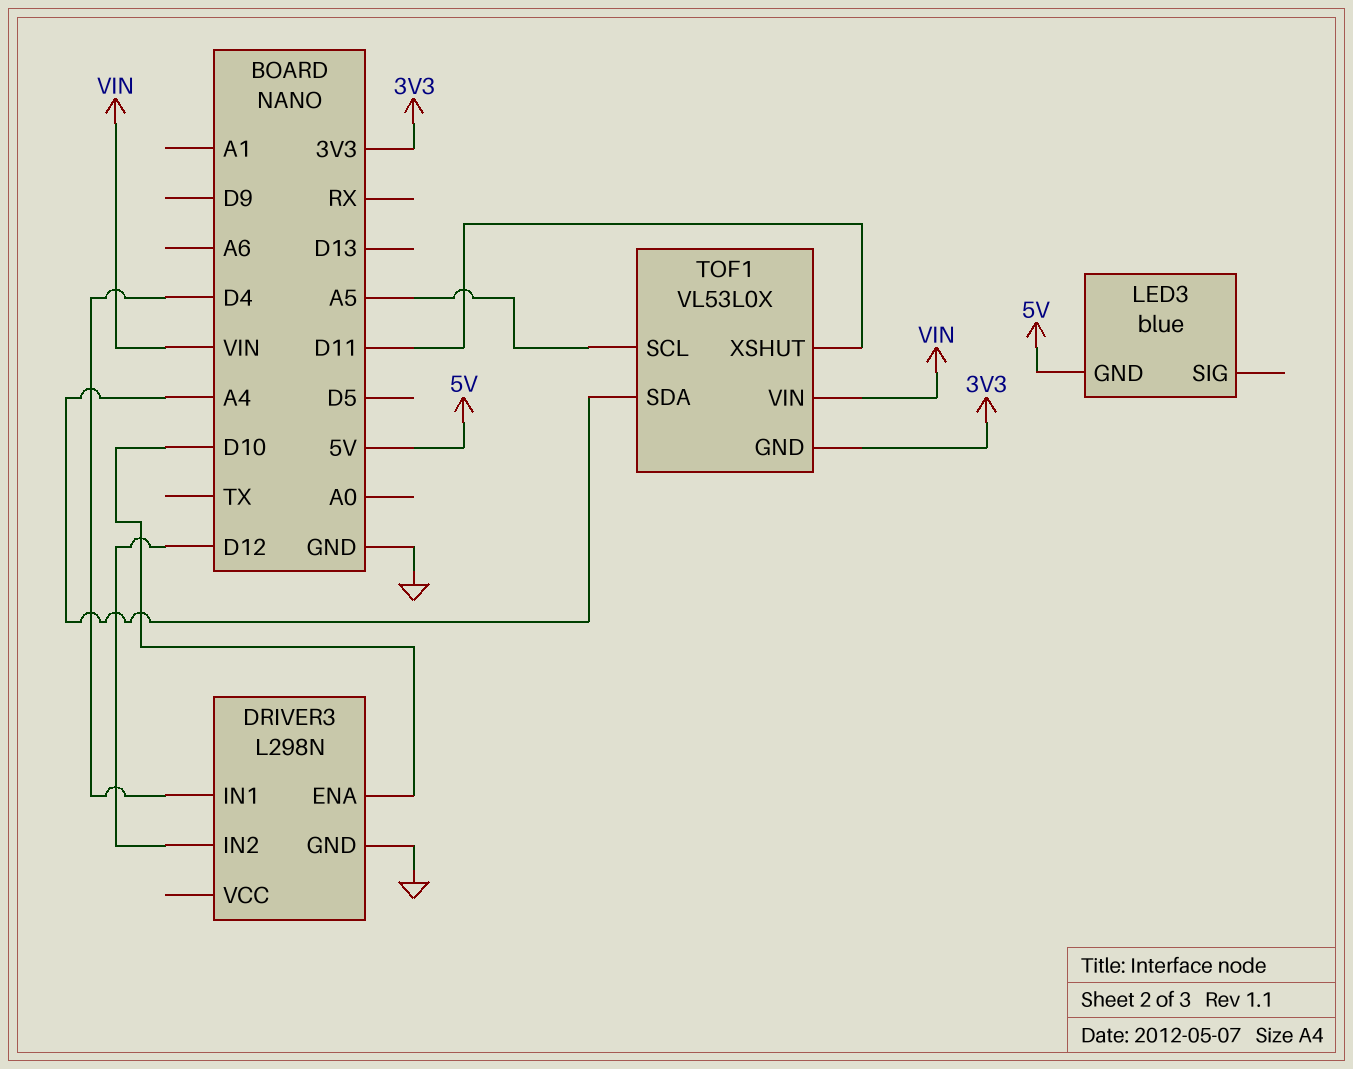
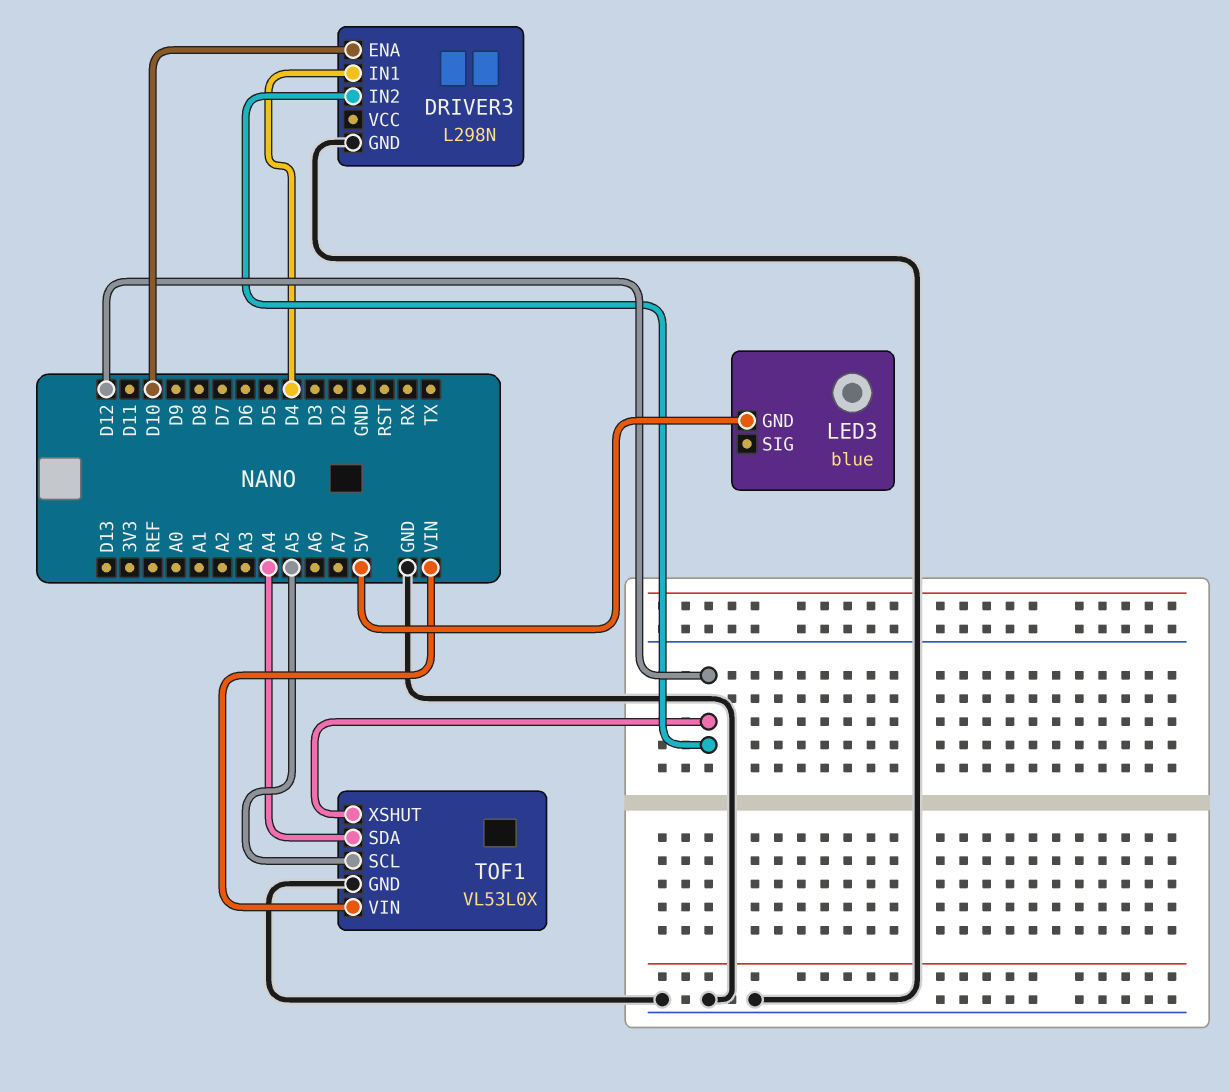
TOF1 pin GND: 3V3 -> GND
TOF1 pin XSHUT: D11 -> D12

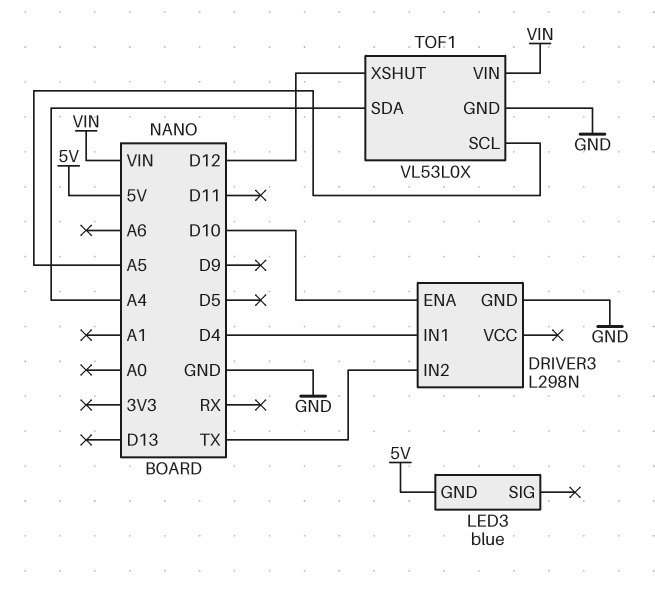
DRIVER3 pin IN2: D12 -> TX

